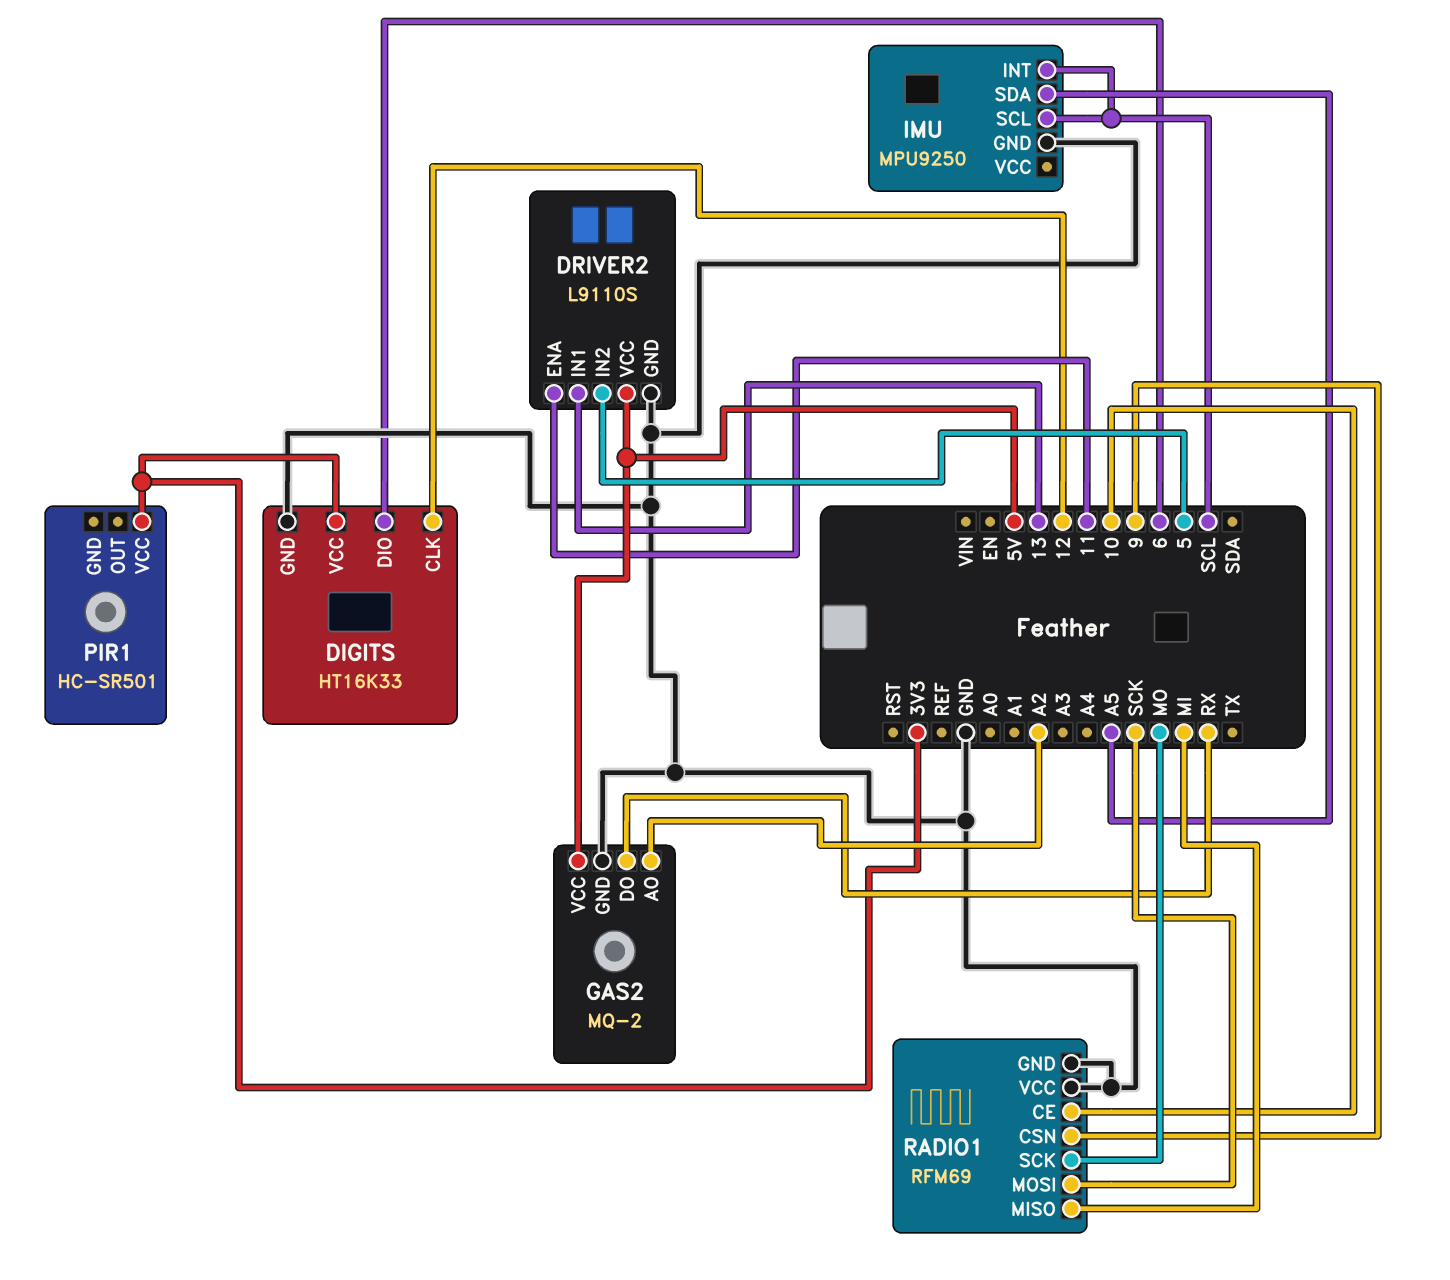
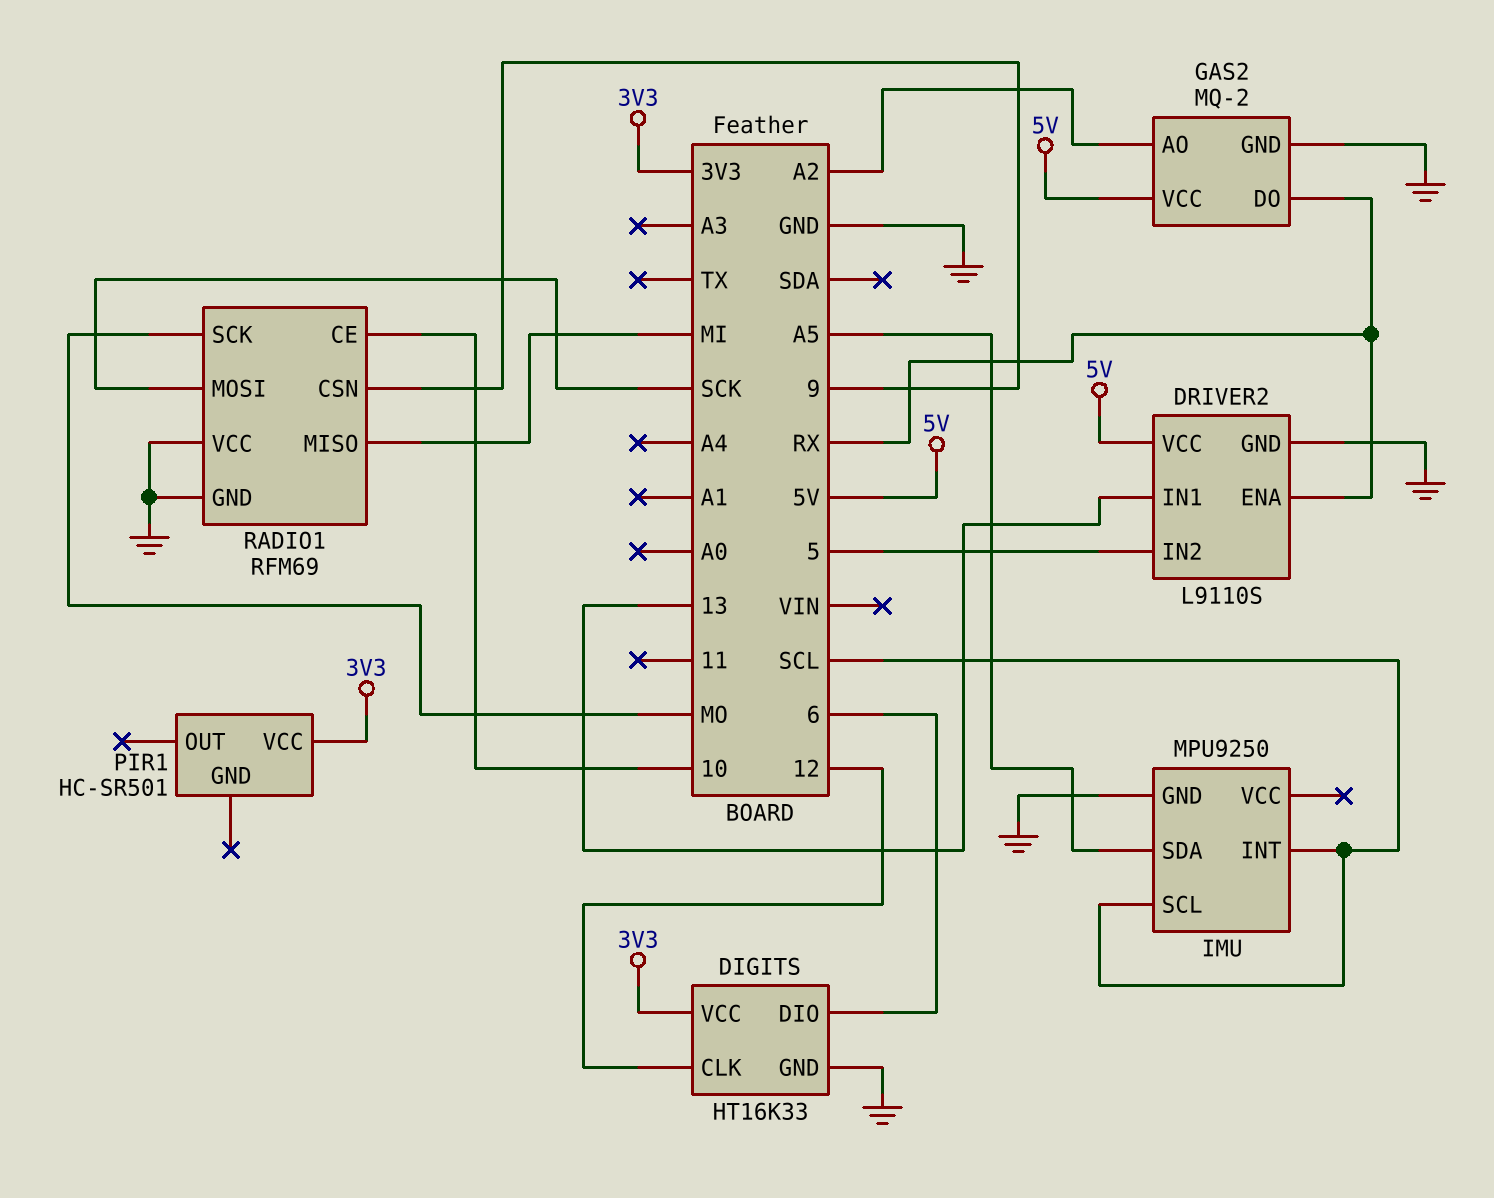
DRIVER2 pin ENA: 11 -> RX

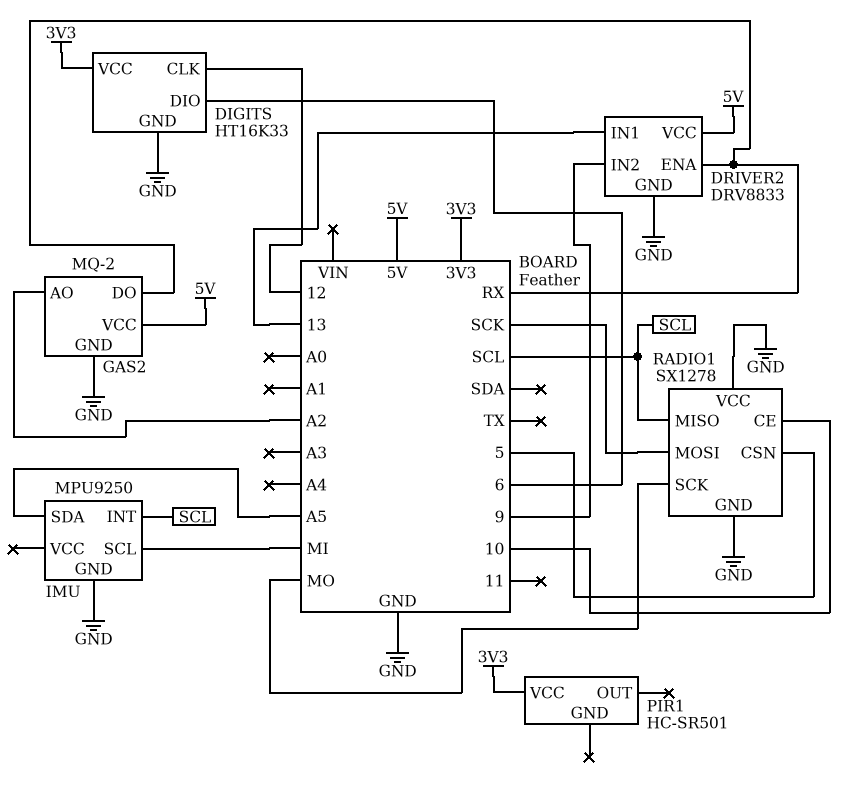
DRIVER2: L9110S -> DRV8833
DRIVER2 pin IN2: 5 -> 9
IMU pin SCL: SCL -> MI
RADIO1: RFM69 -> SX1278
RADIO1 pin CSN: 9 -> 5
RADIO1 pin MISO: MI -> SCL

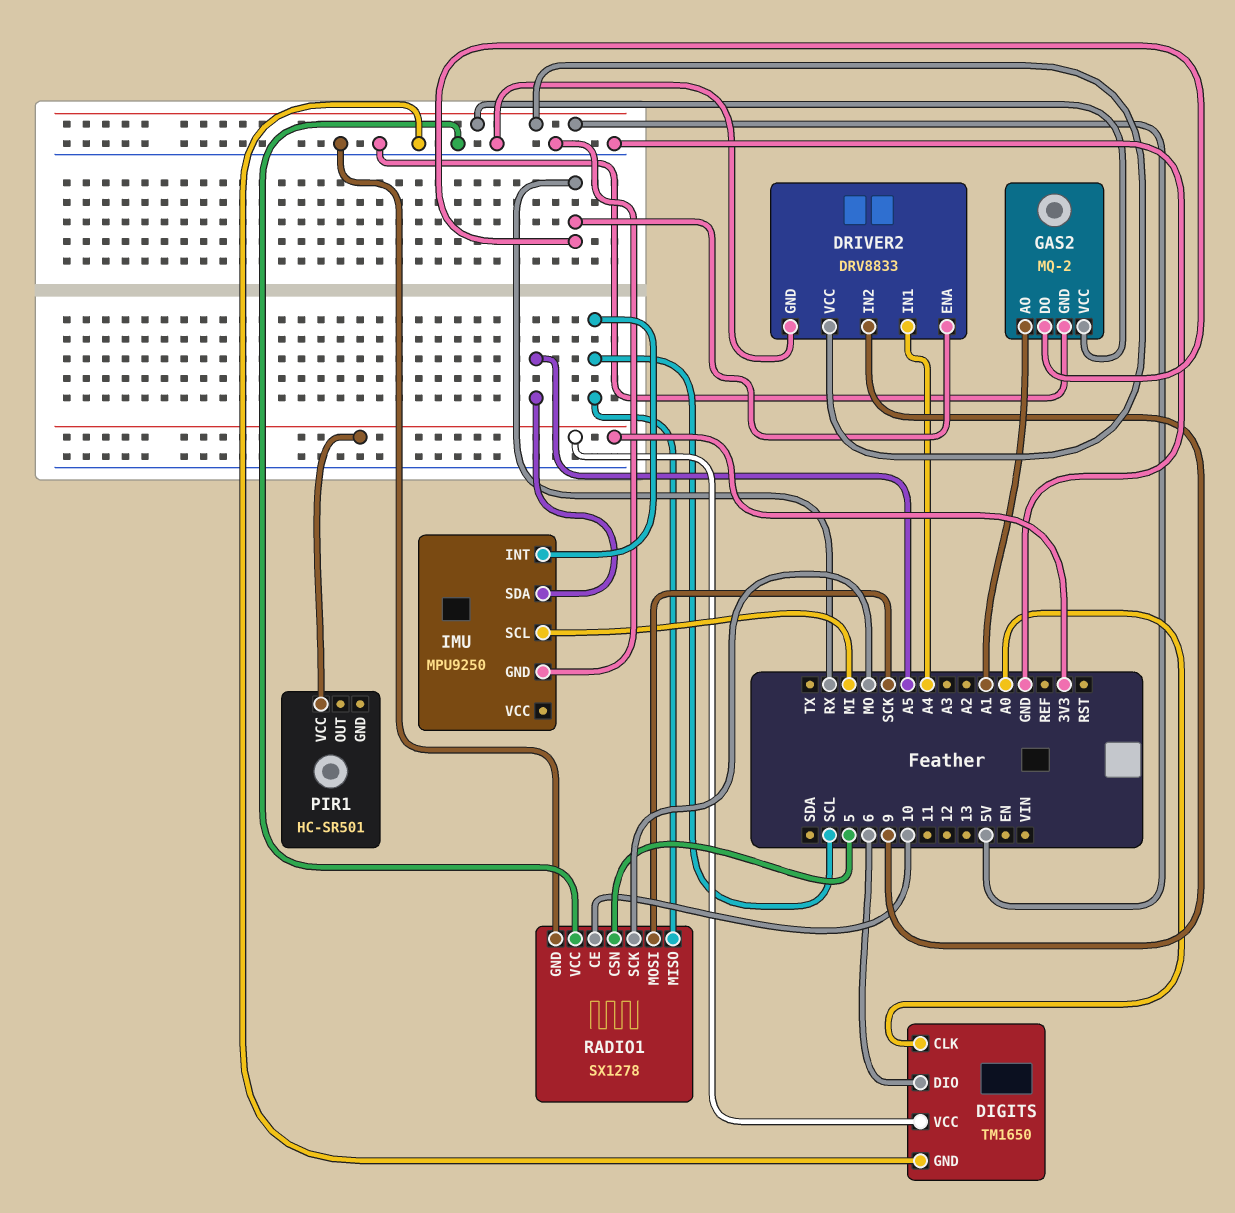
DIGITS: HT16K33 -> TM1650
DIGITS pin CLK: 12 -> A0
DRIVER2 pin IN1: 13 -> A4
GAS2 pin AO: A2 -> A1

